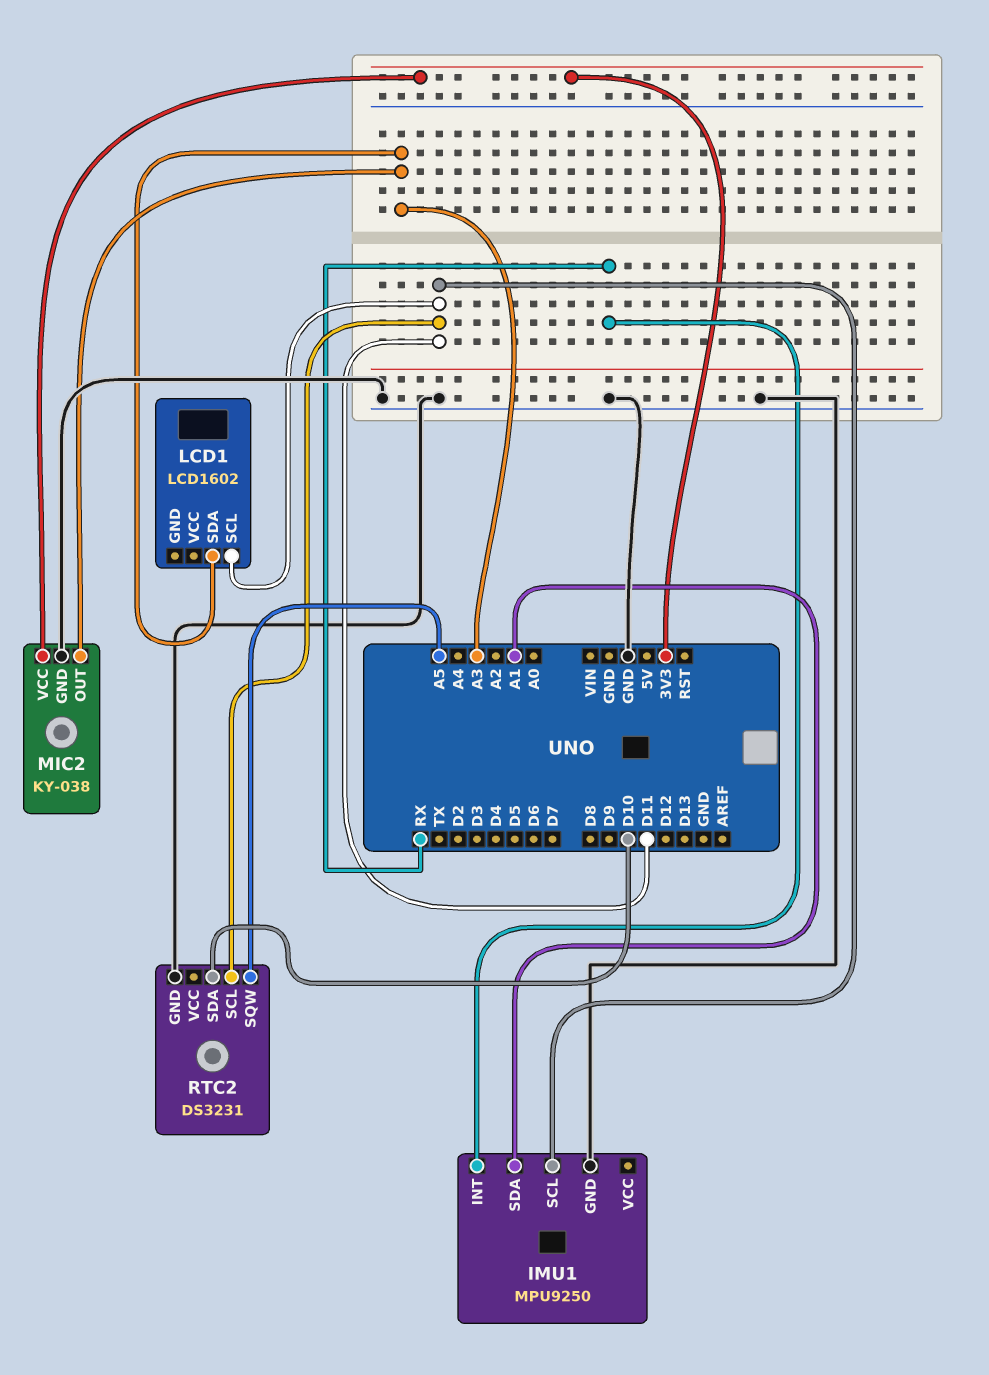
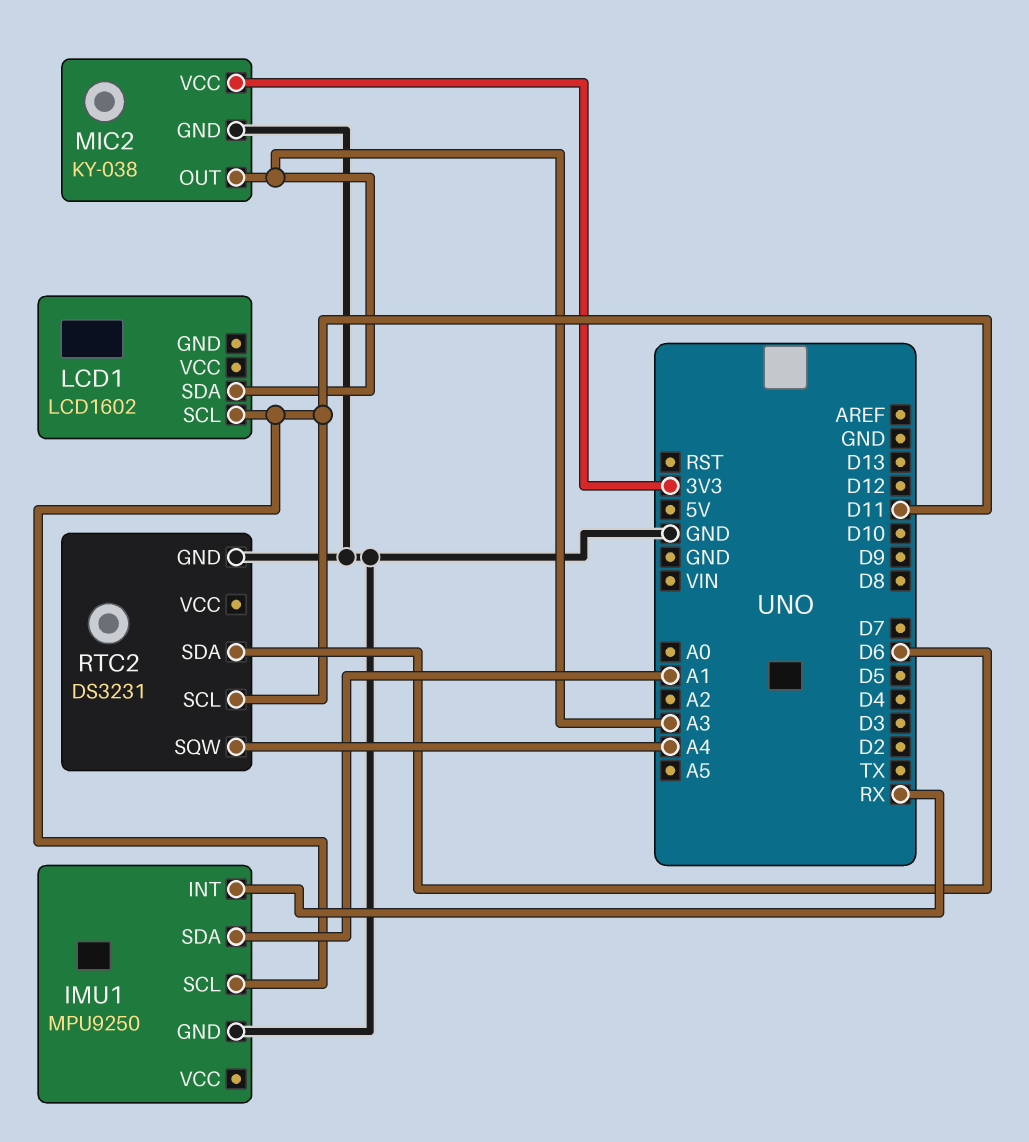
RTC2 pin SDA: D10 -> D6
RTC2 pin SQW: A5 -> A4

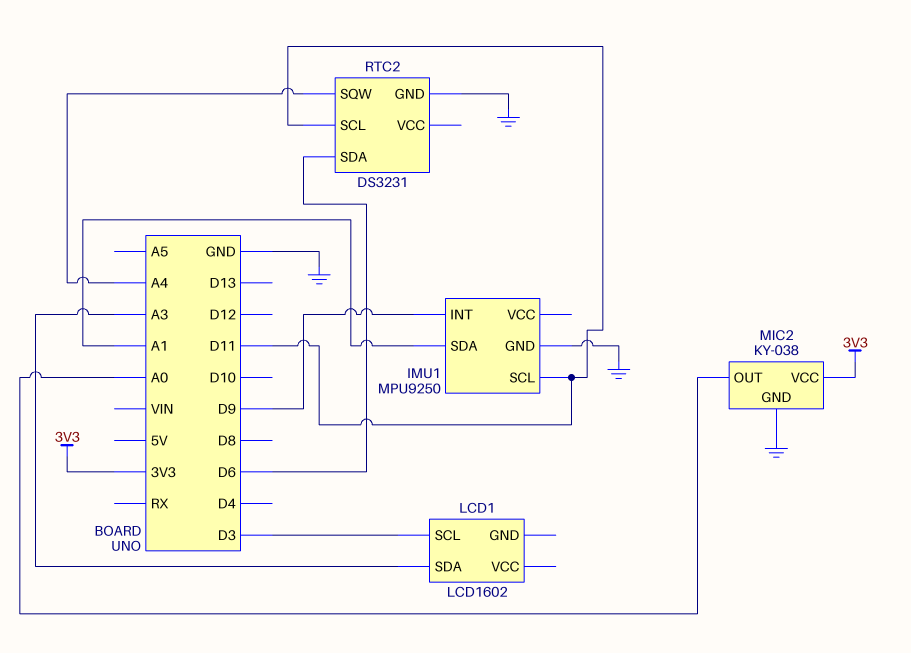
IMU1 pin INT: RX -> D9
LCD1 pin SCL: D11 -> D3
MIC2 pin OUT: A3 -> A0

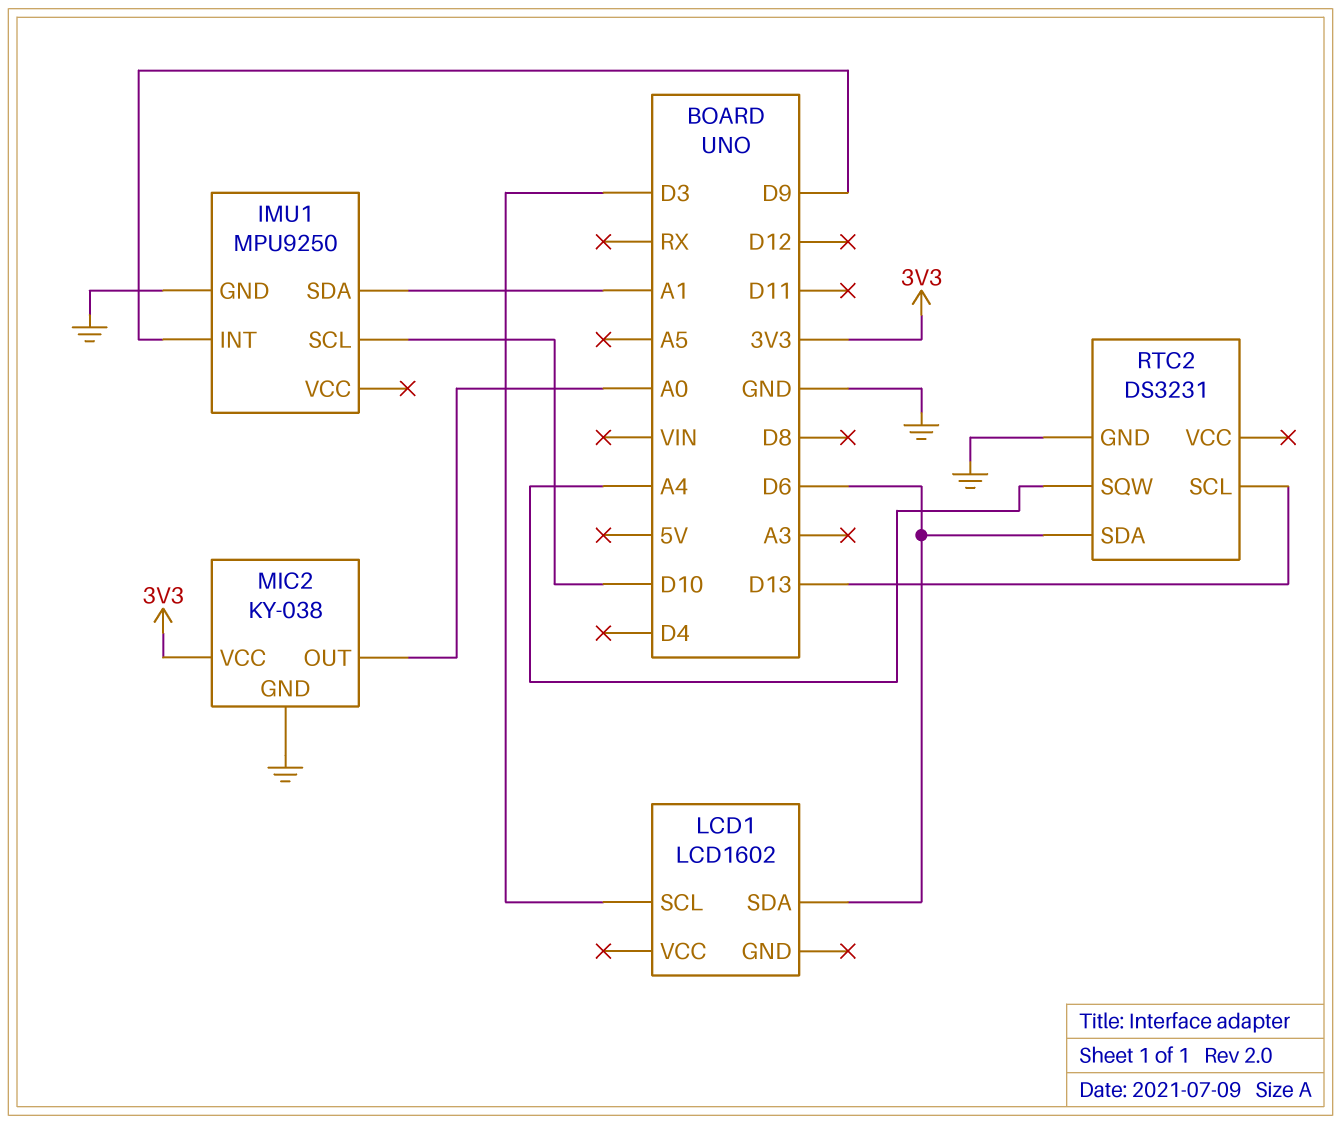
IMU1 pin SCL: D11 -> D10
LCD1 pin SDA: A3 -> D6
RTC2 pin SCL: D11 -> D13

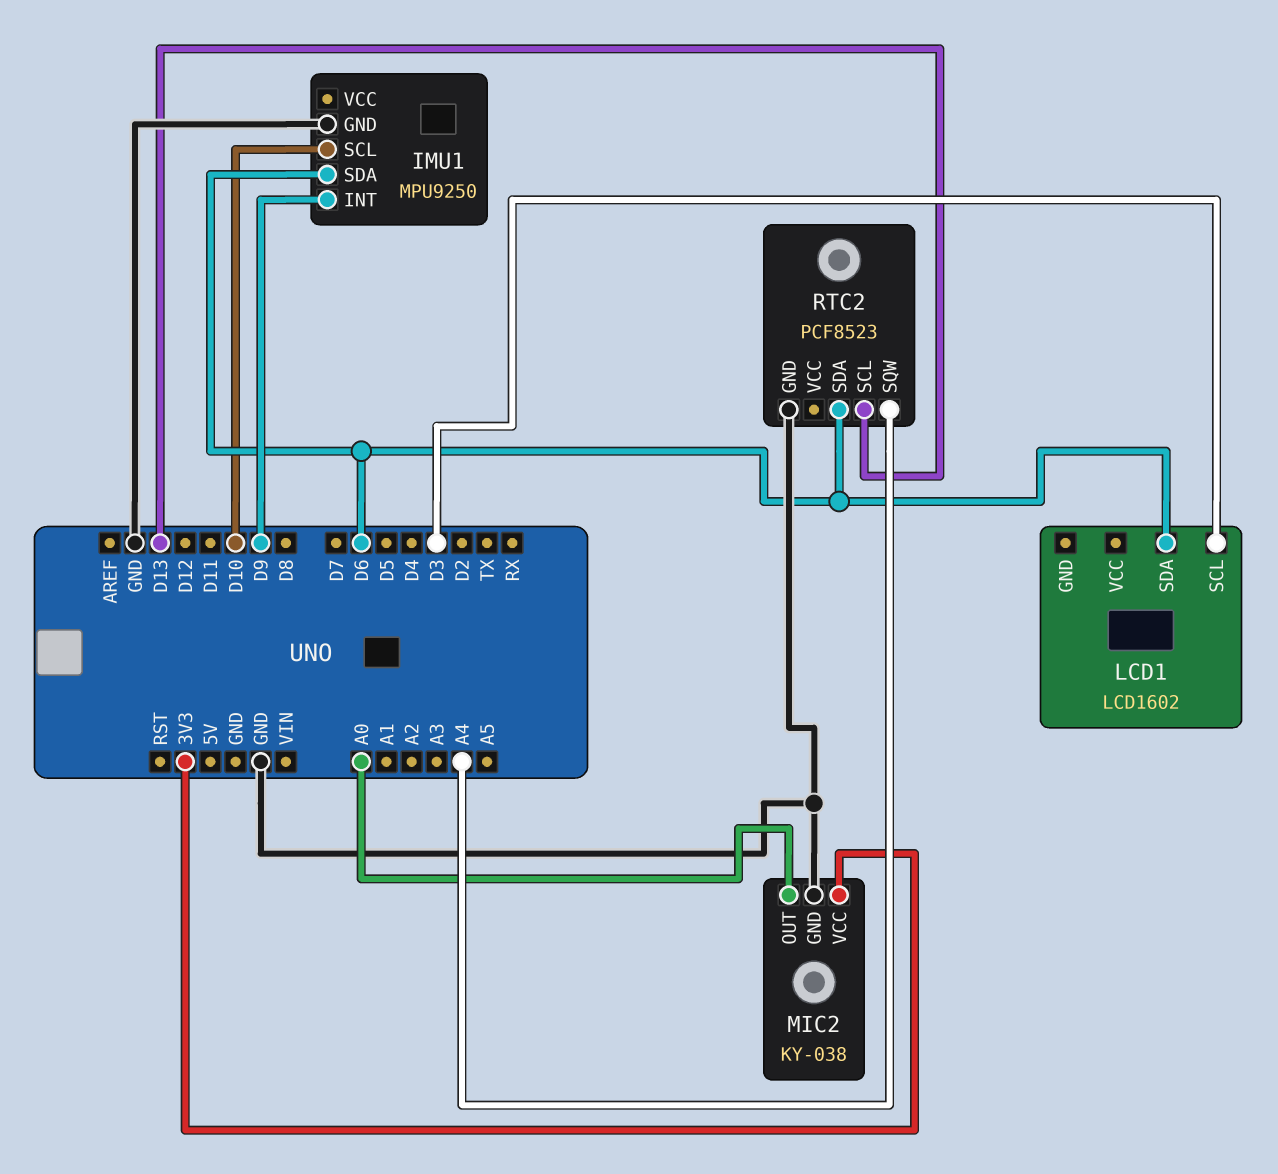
IMU1 pin SDA: A1 -> D6
RTC2: DS3231 -> PCF8523

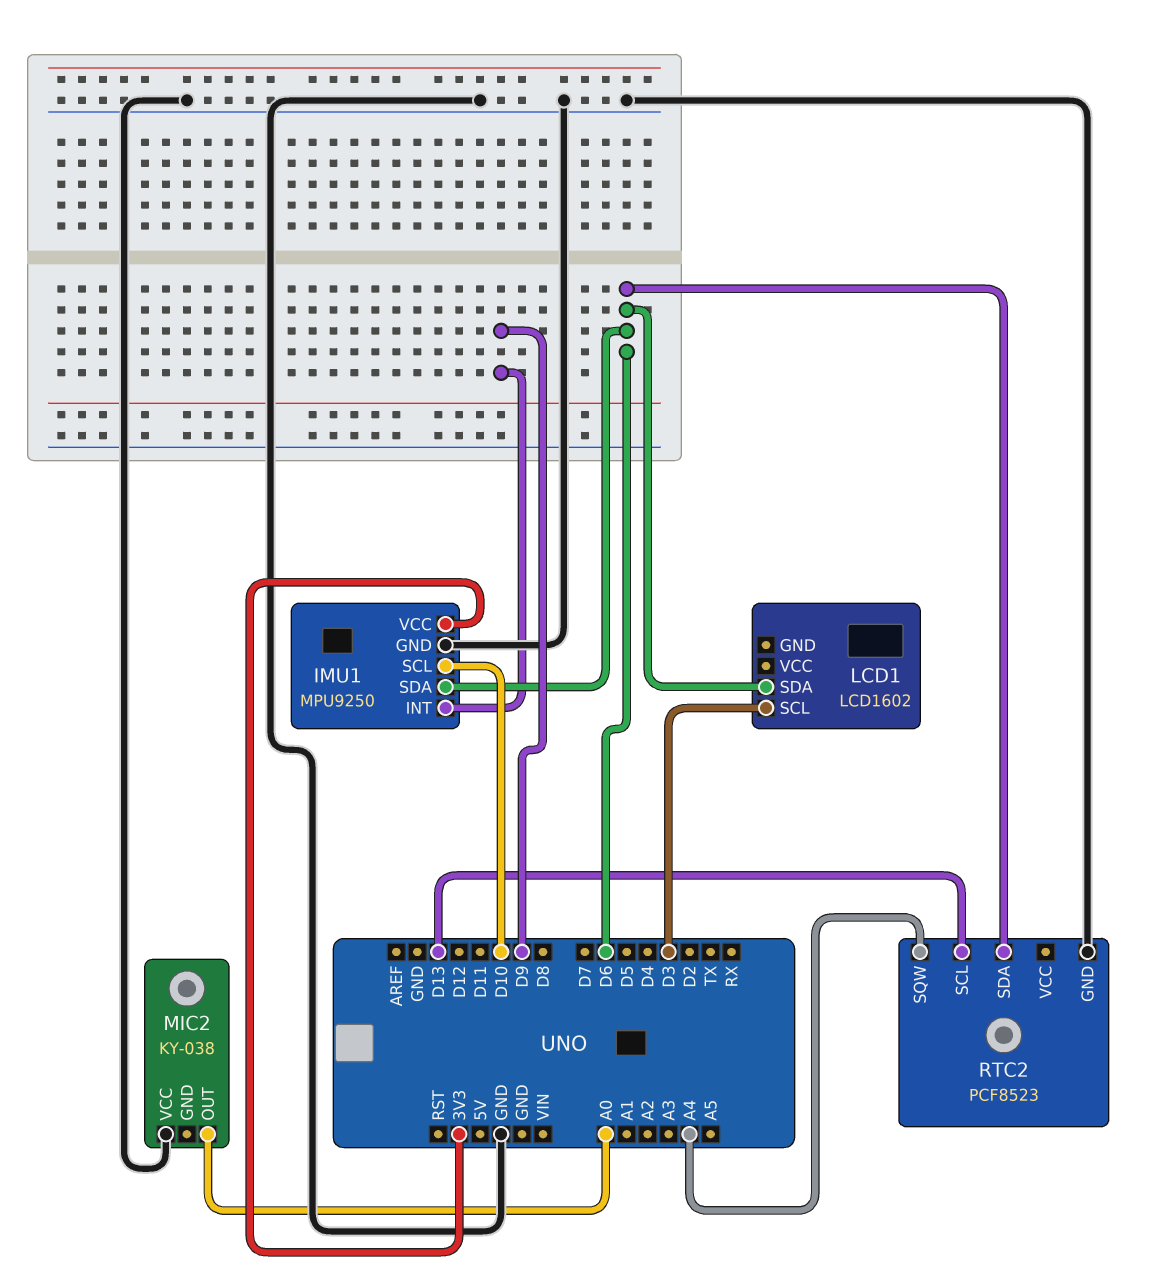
IMU1 pin VCC: none -> 3V3
MIC2 pin GND: GND -> none
MIC2 pin VCC: 3V3 -> GND

